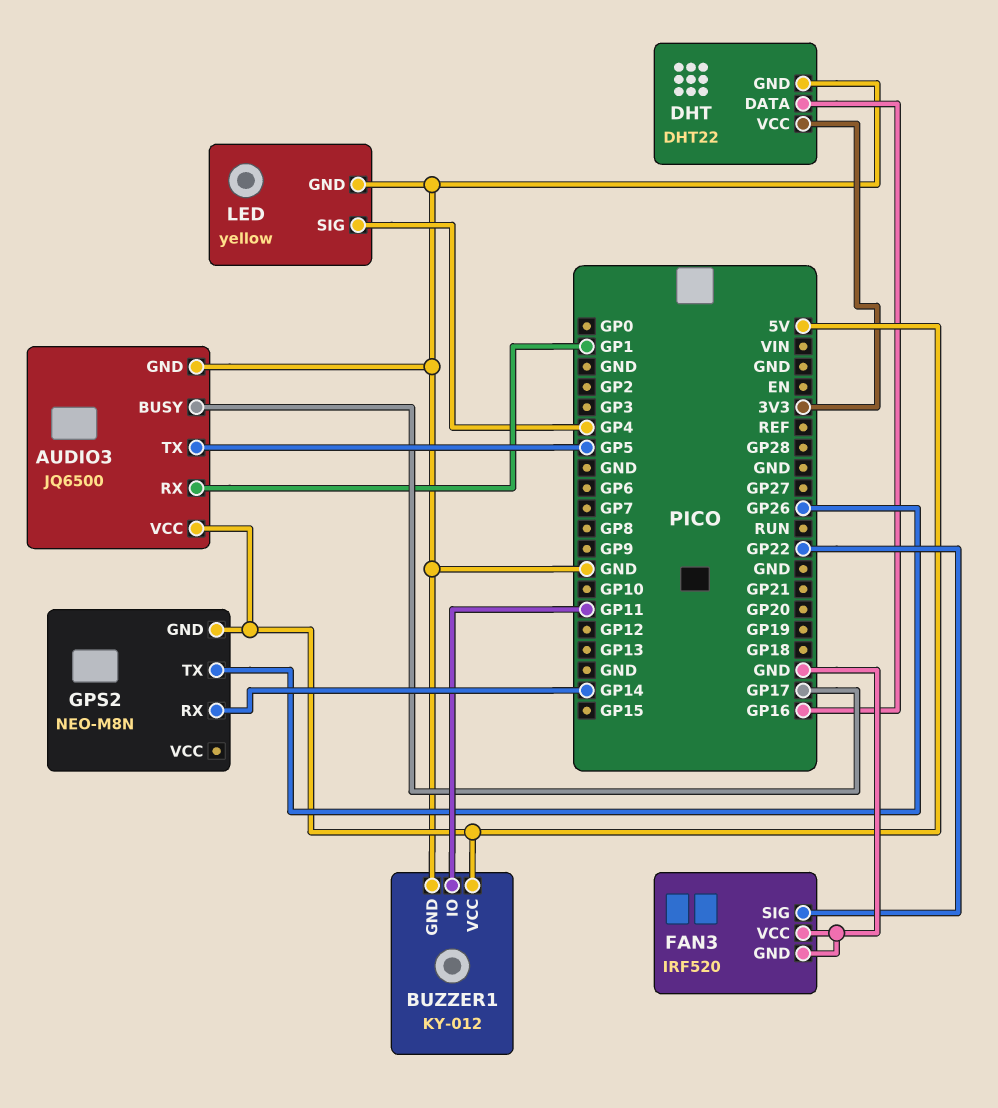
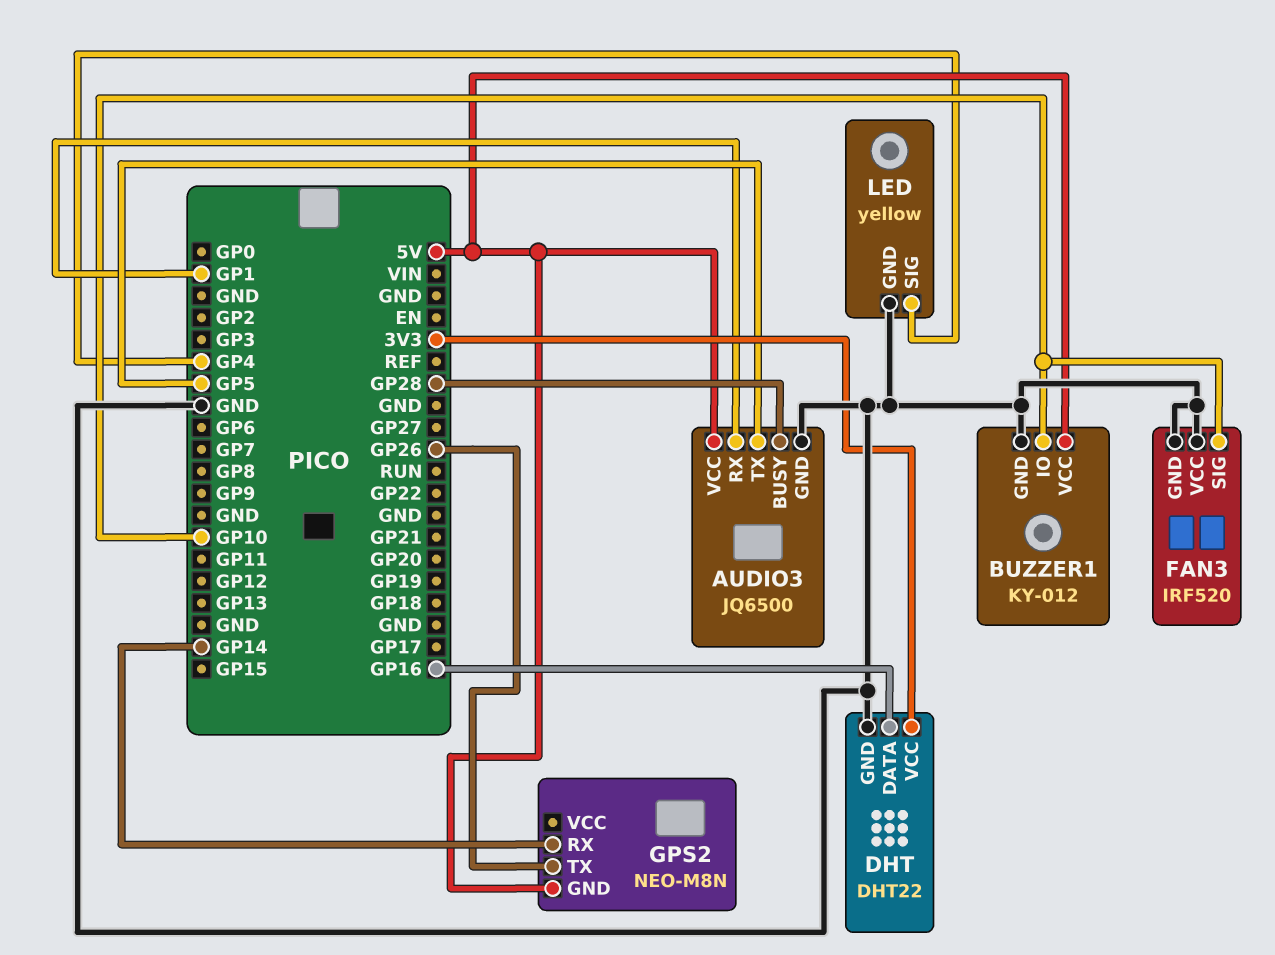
AUDIO3 pin BUSY: GP17 -> GP28
BUZZER1 pin IO: GP11 -> GP10
FAN3 pin SIG: GP22 -> GP10

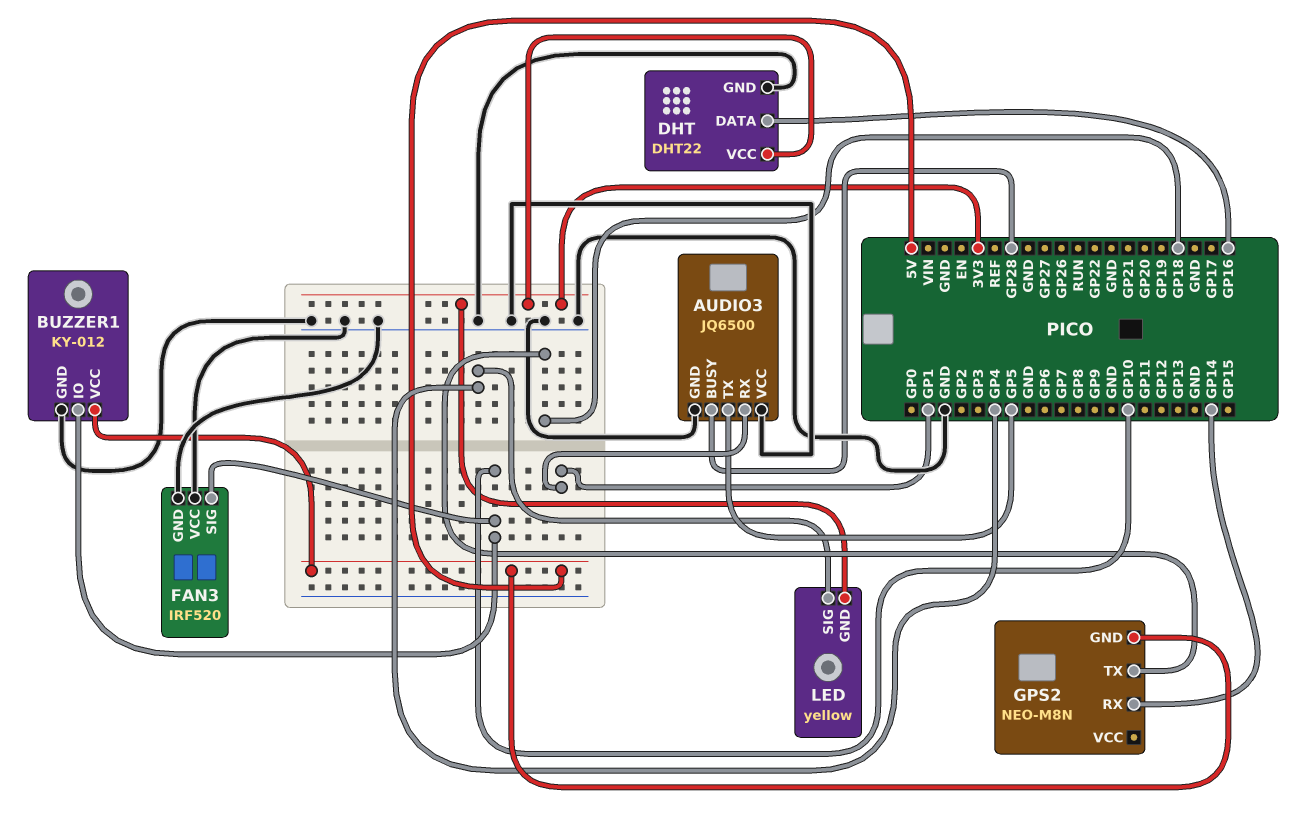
AUDIO3 pin VCC: 5V -> GND
GPS2 pin TX: GP26 -> GP18
LED pin GND: GND -> 3V3

